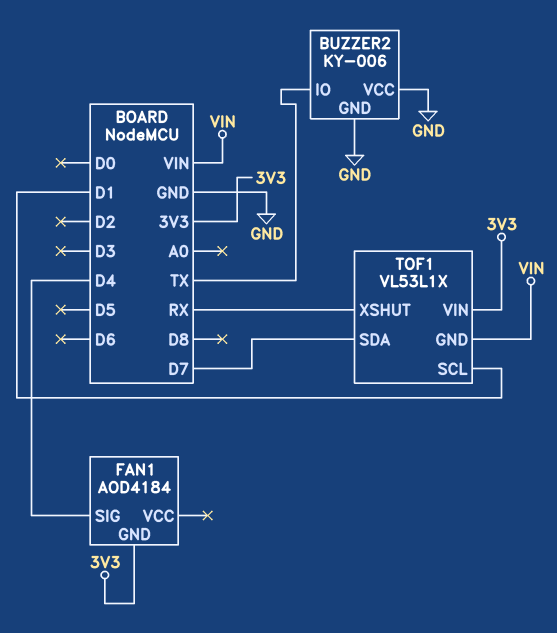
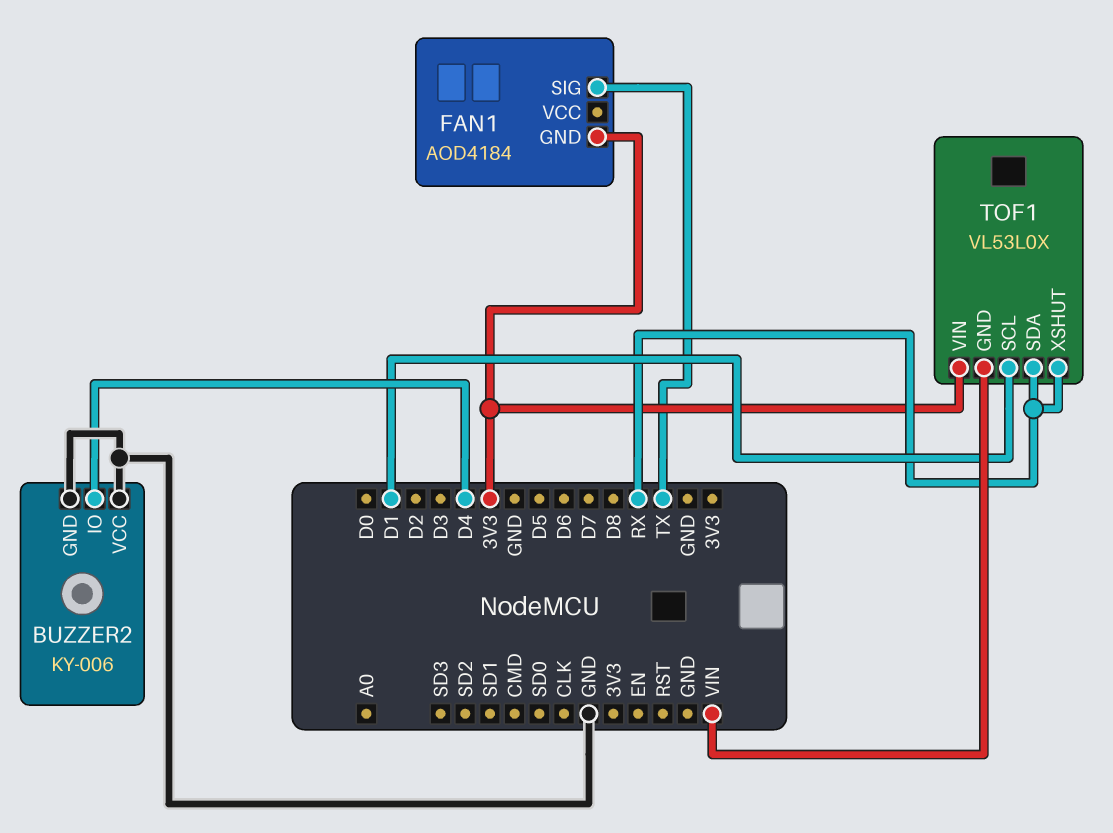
BUZZER2 pin IO: TX -> D4
FAN1 pin SIG: D4 -> TX
TOF1: VL53L1X -> VL53L0X
TOF1 pin SDA: D7 -> RX

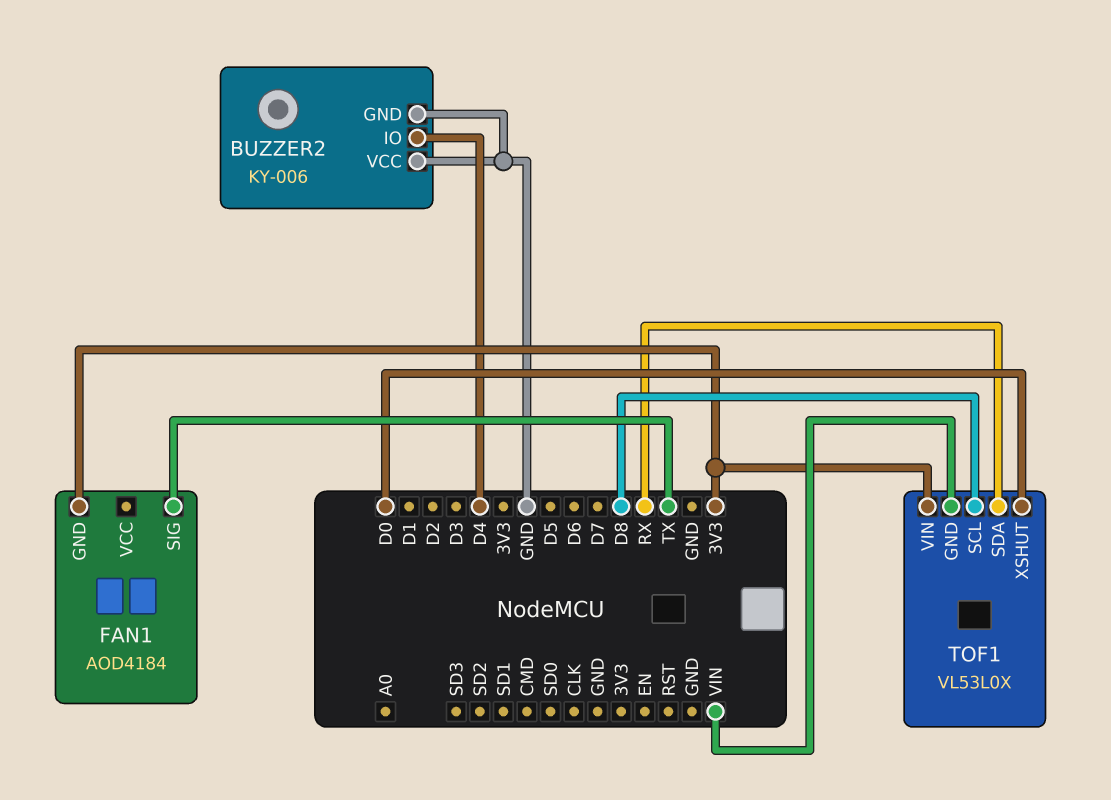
TOF1 pin SCL: D1 -> D8
TOF1 pin XSHUT: RX -> D0

